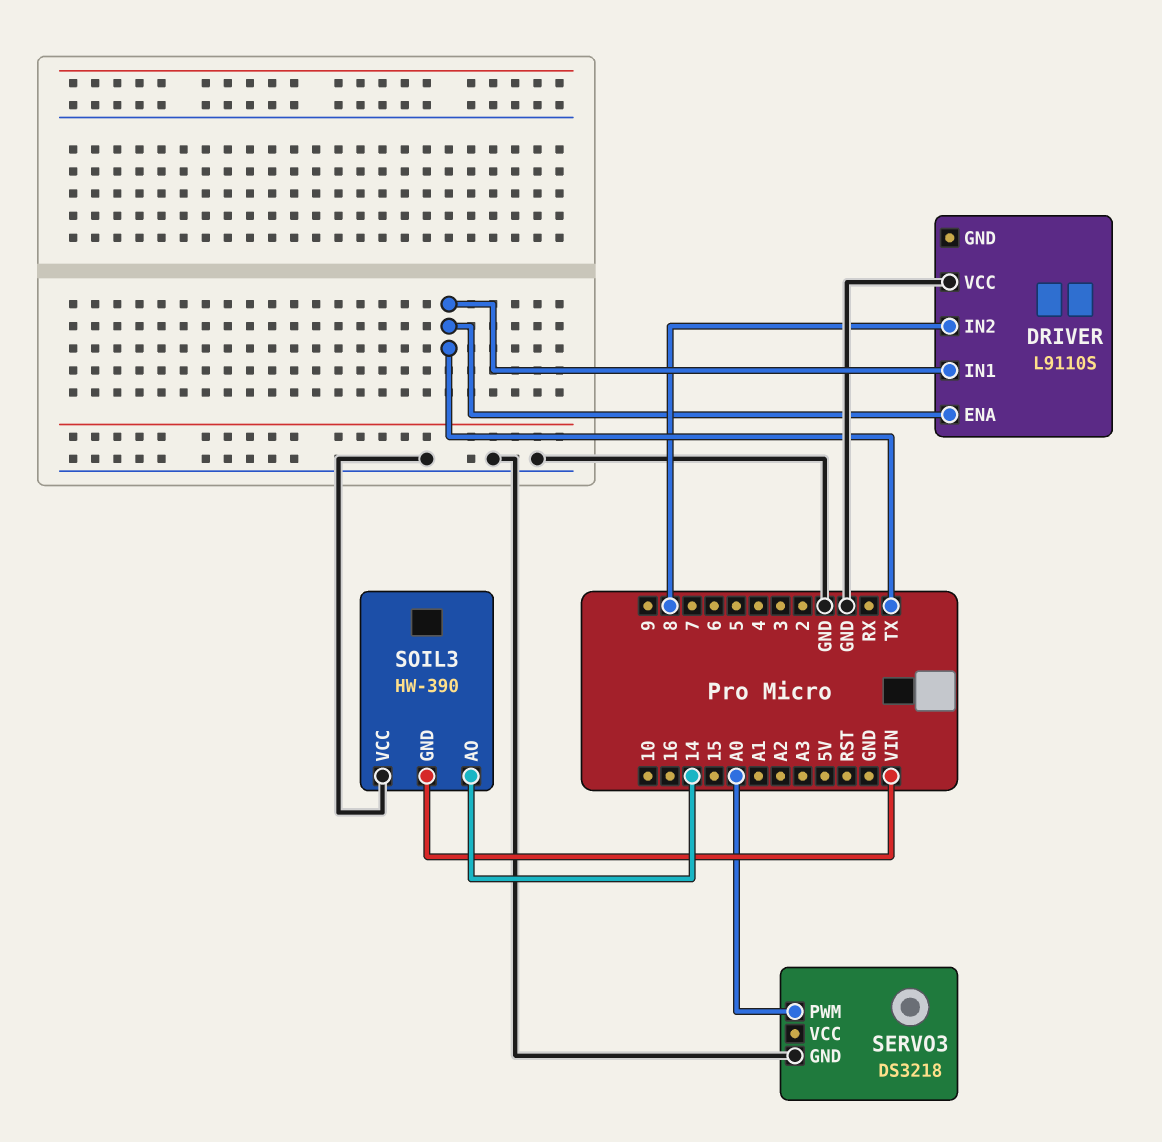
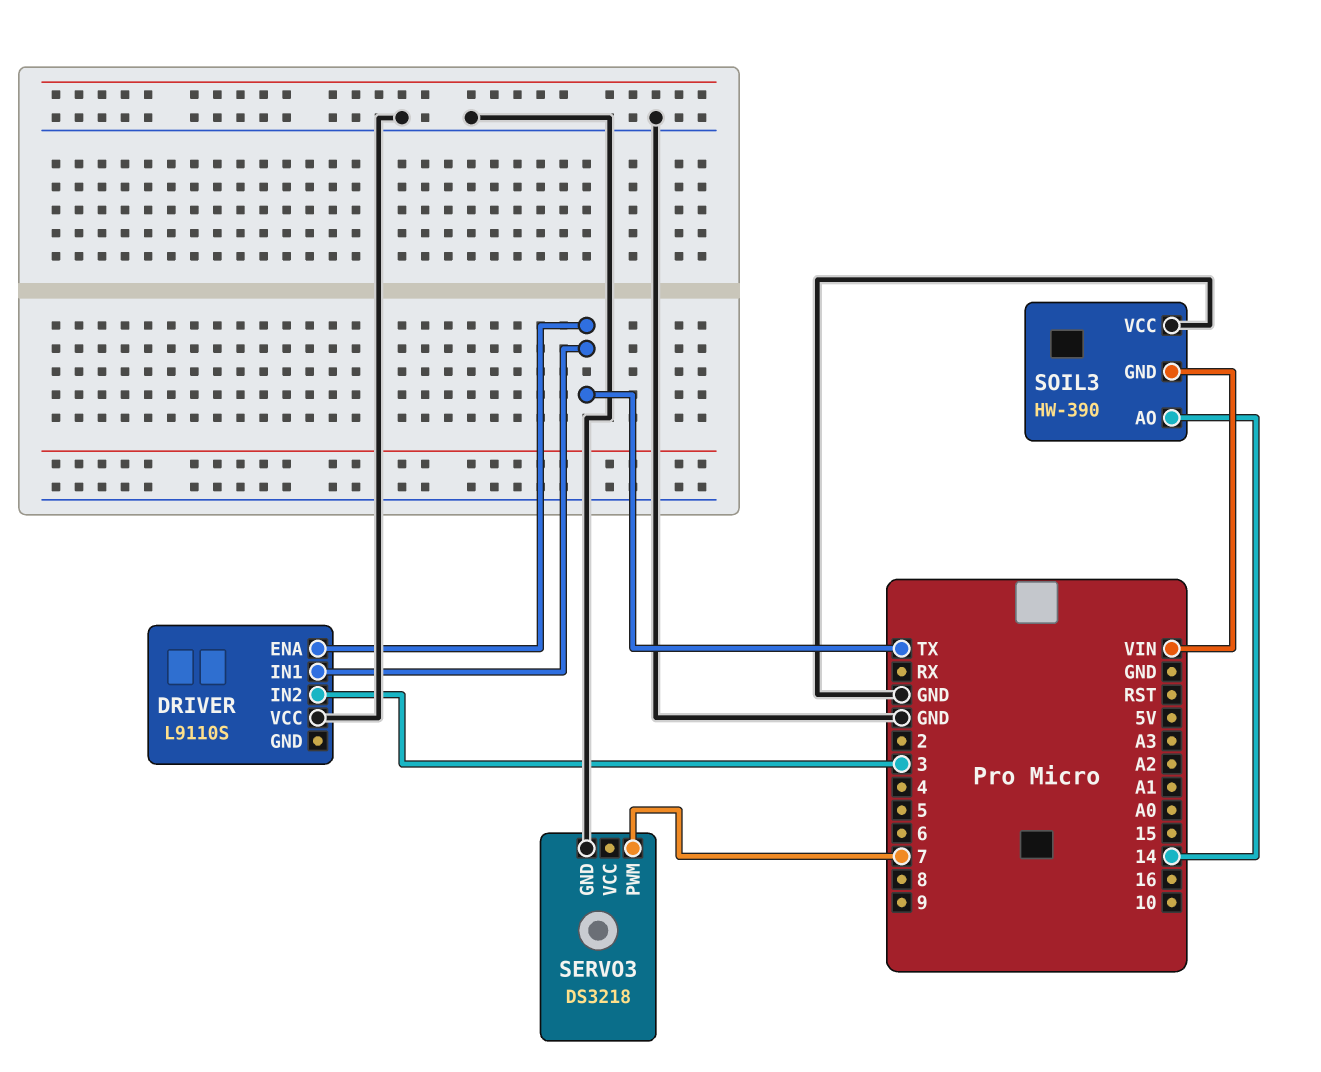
DRIVER pin IN2: 8 -> 3
SERVO3 pin PWM: A0 -> 7

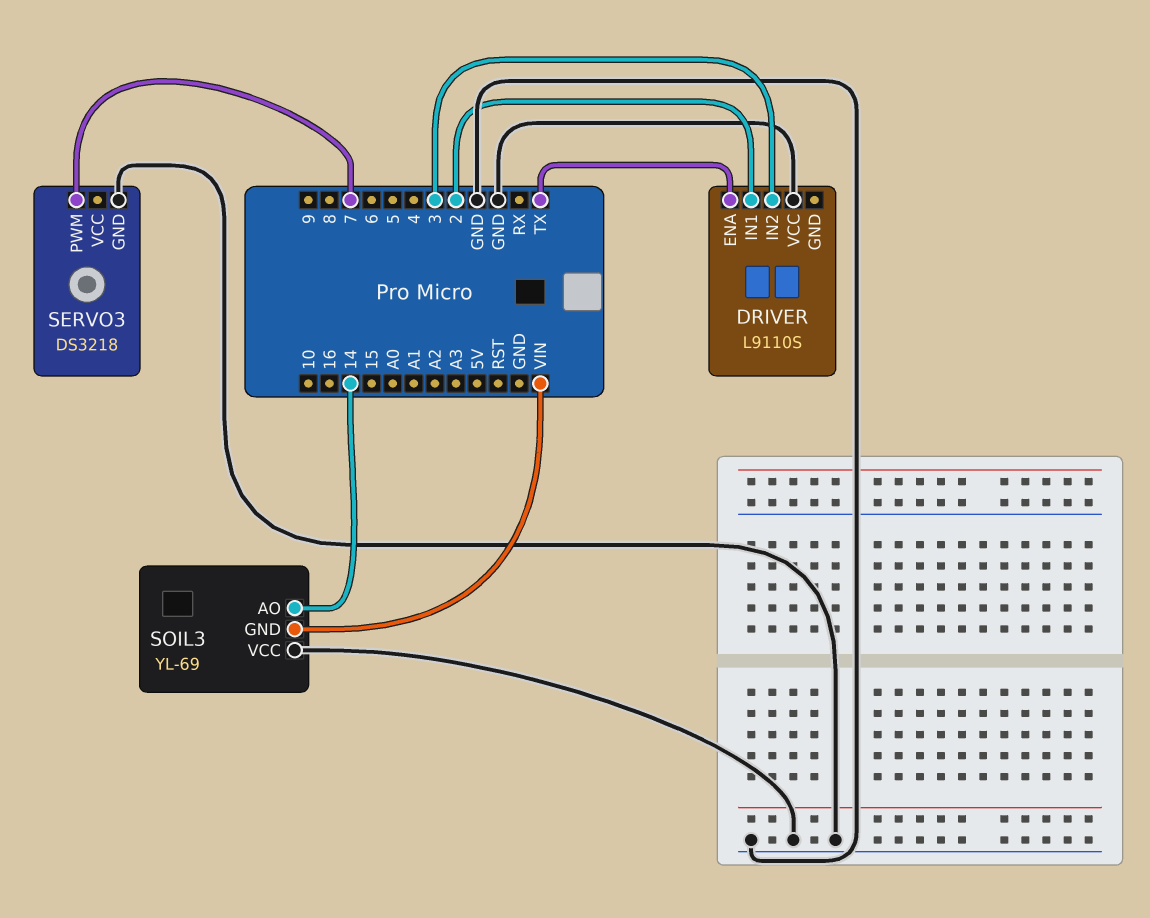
DRIVER pin IN1: TX -> 2
SOIL3: HW-390 -> YL-69

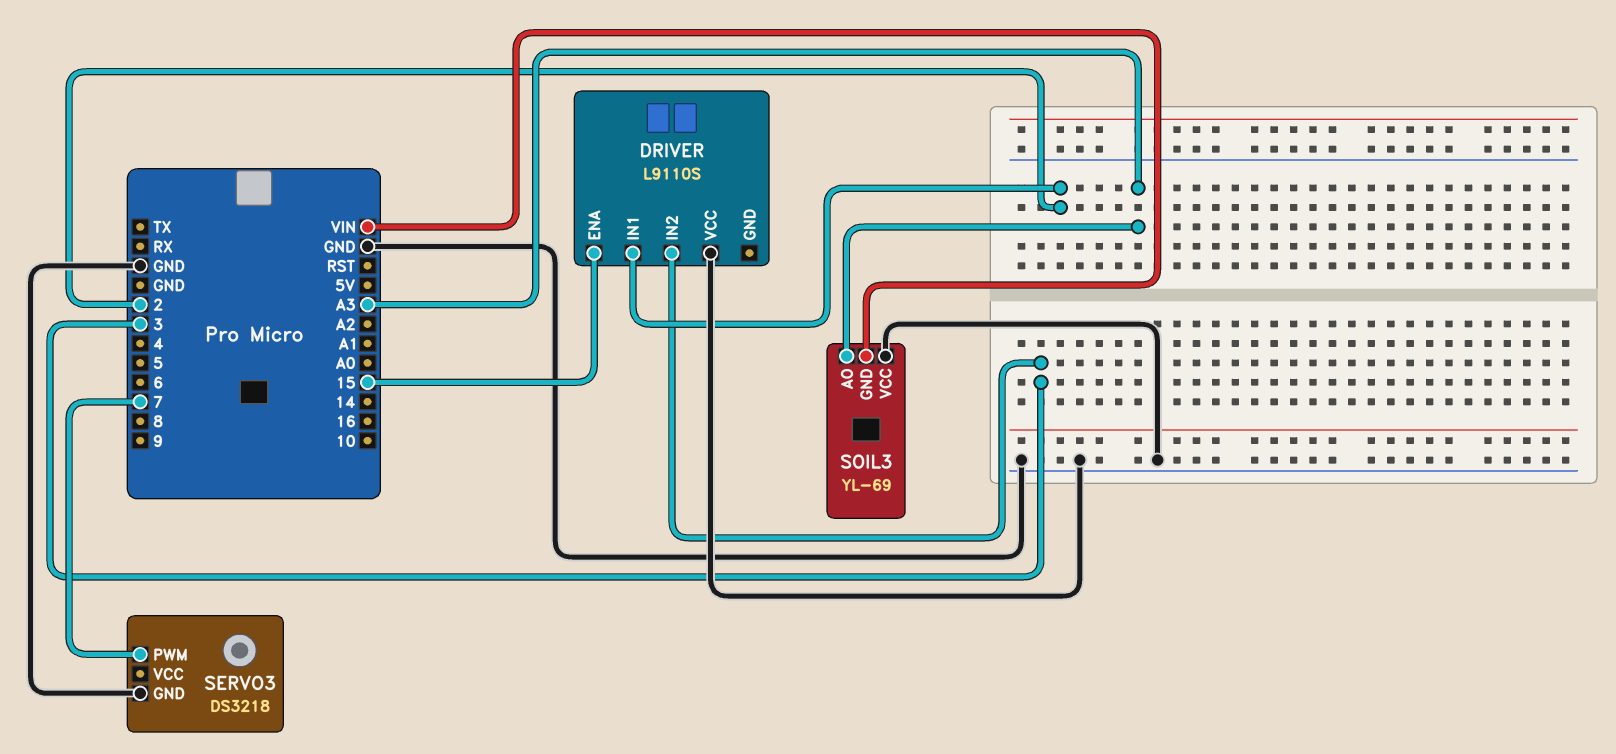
DRIVER pin ENA: TX -> 15
SOIL3 pin AO: 14 -> A3

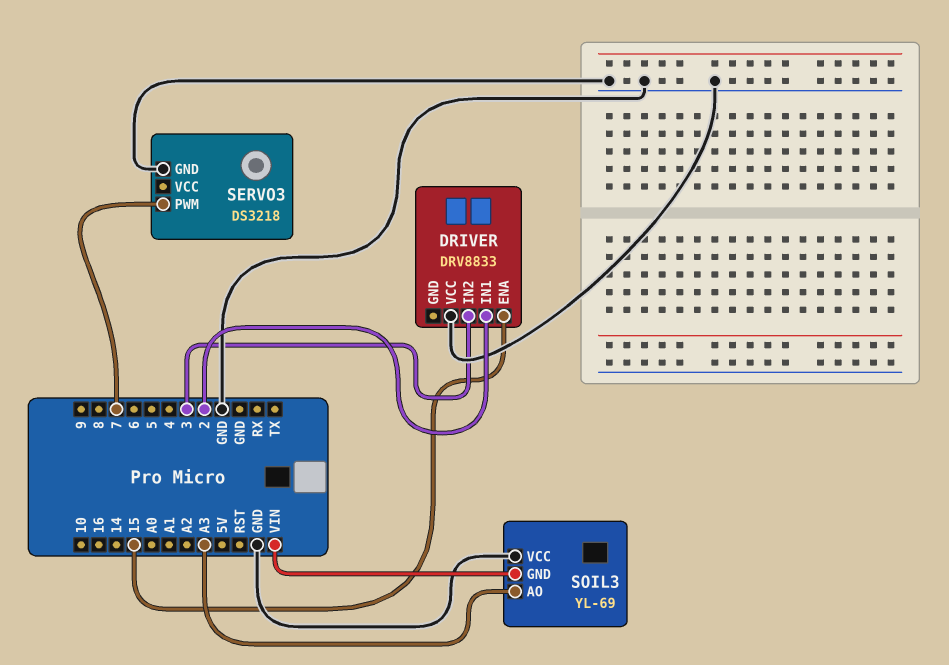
DRIVER: L9110S -> DRV8833

